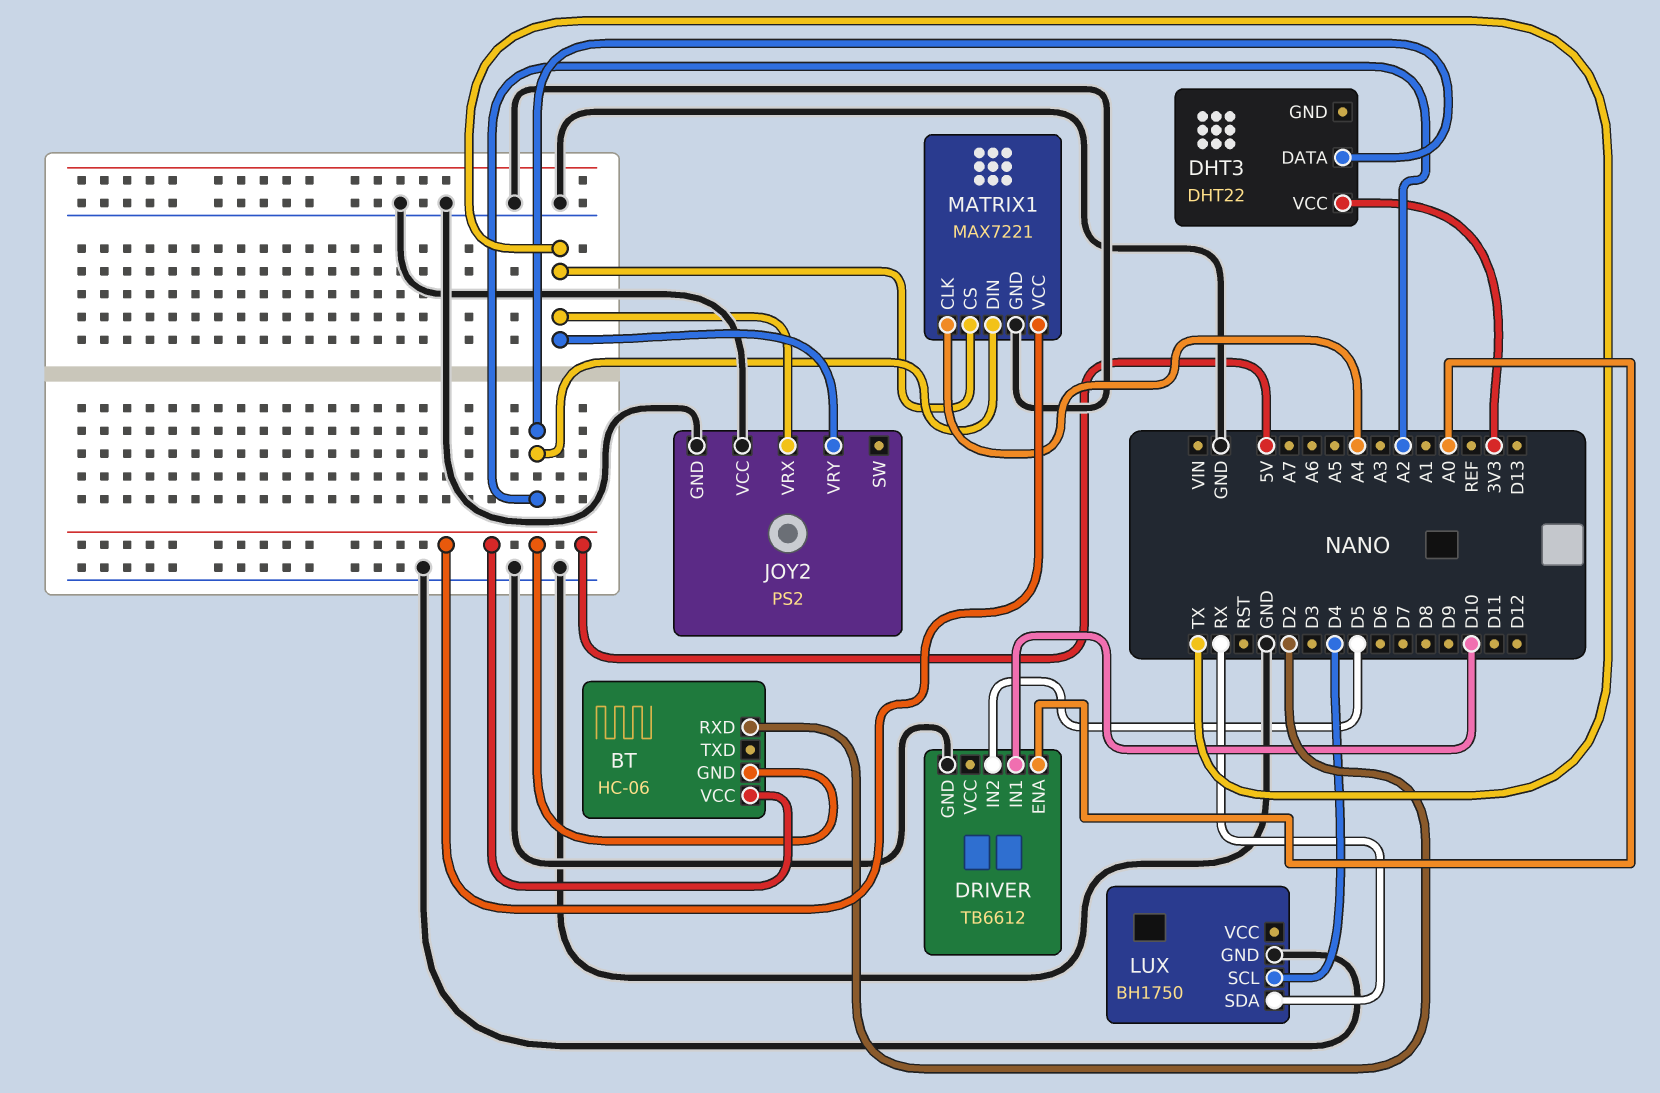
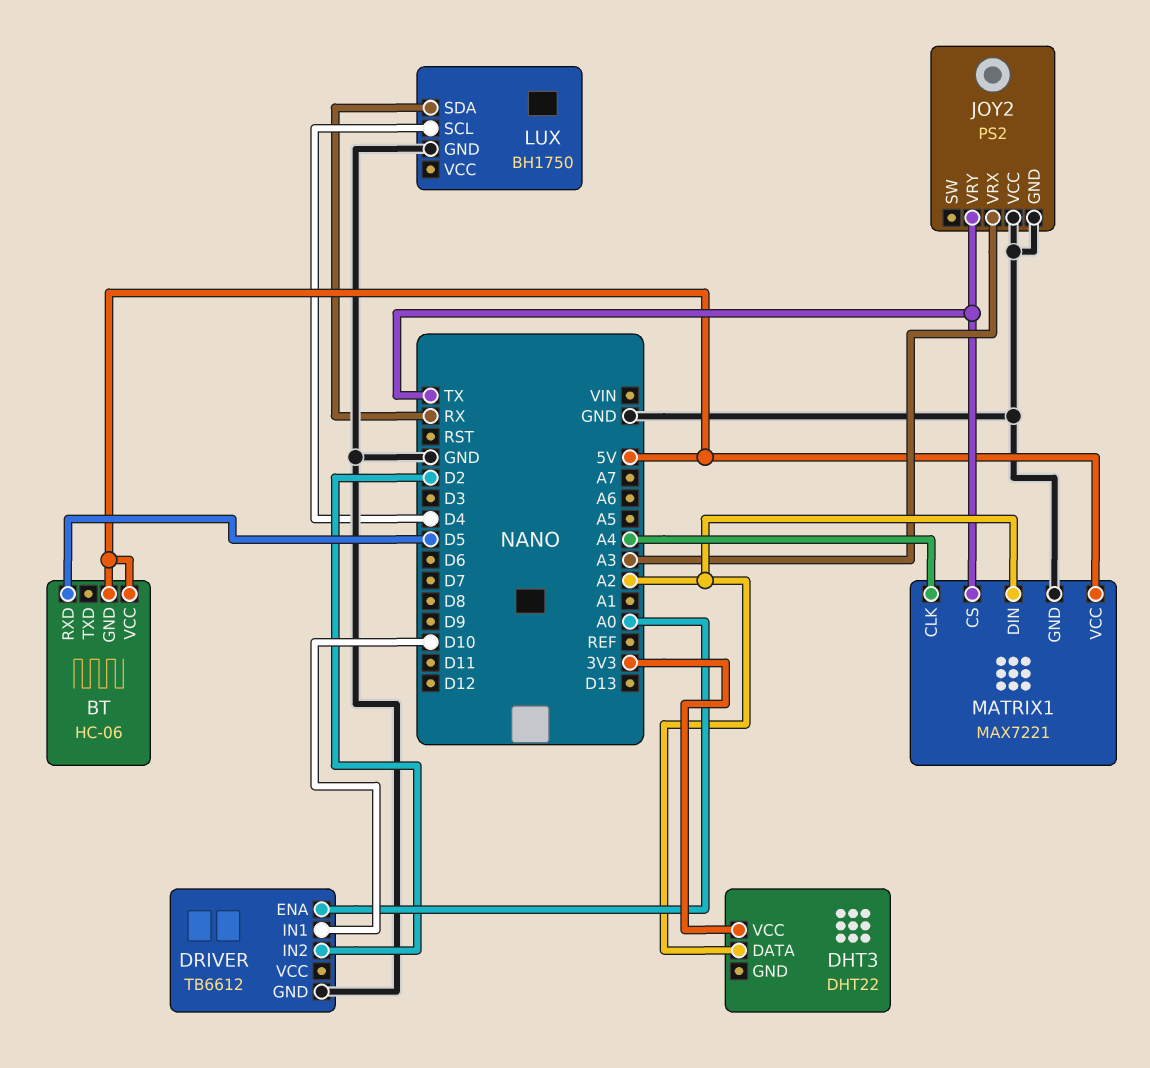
BT pin RXD: D2 -> D5
DRIVER pin IN2: D5 -> D2
JOY2 pin VRX: TX -> A3

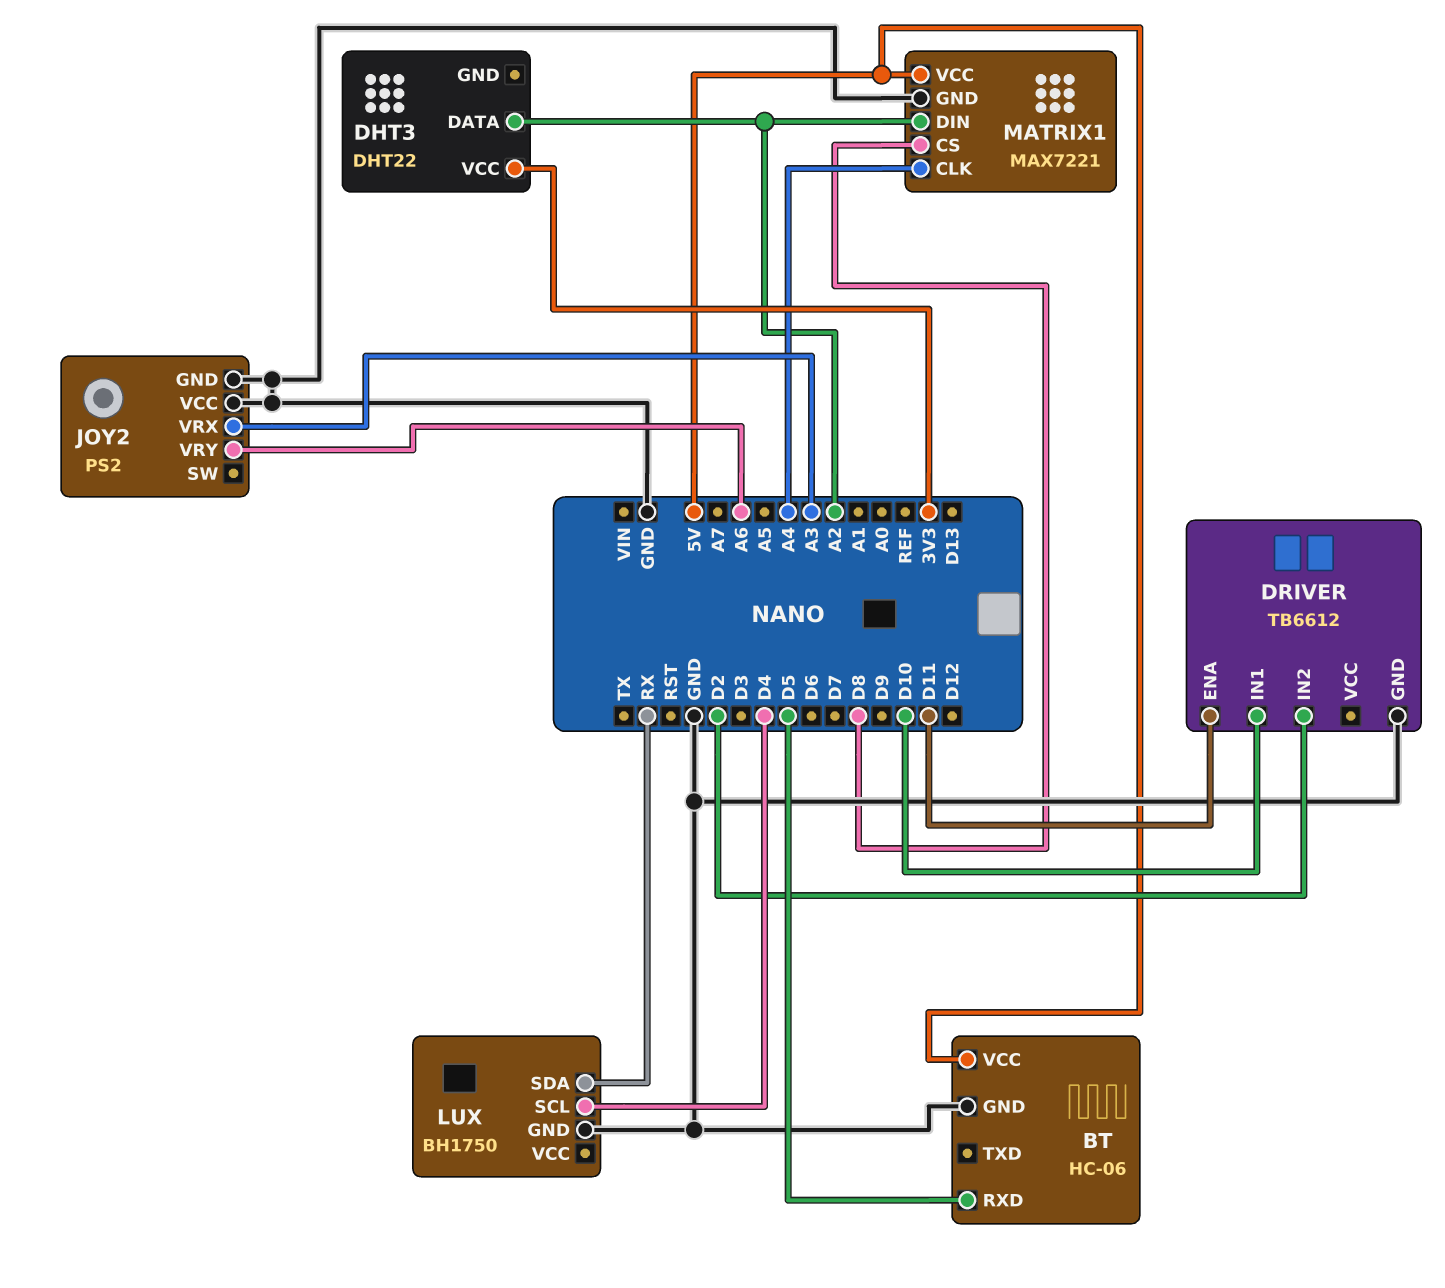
BT pin GND: 5V -> GND
DRIVER pin ENA: A0 -> D11
JOY2 pin VRY: TX -> A6
MATRIX1 pin CS: TX -> D8

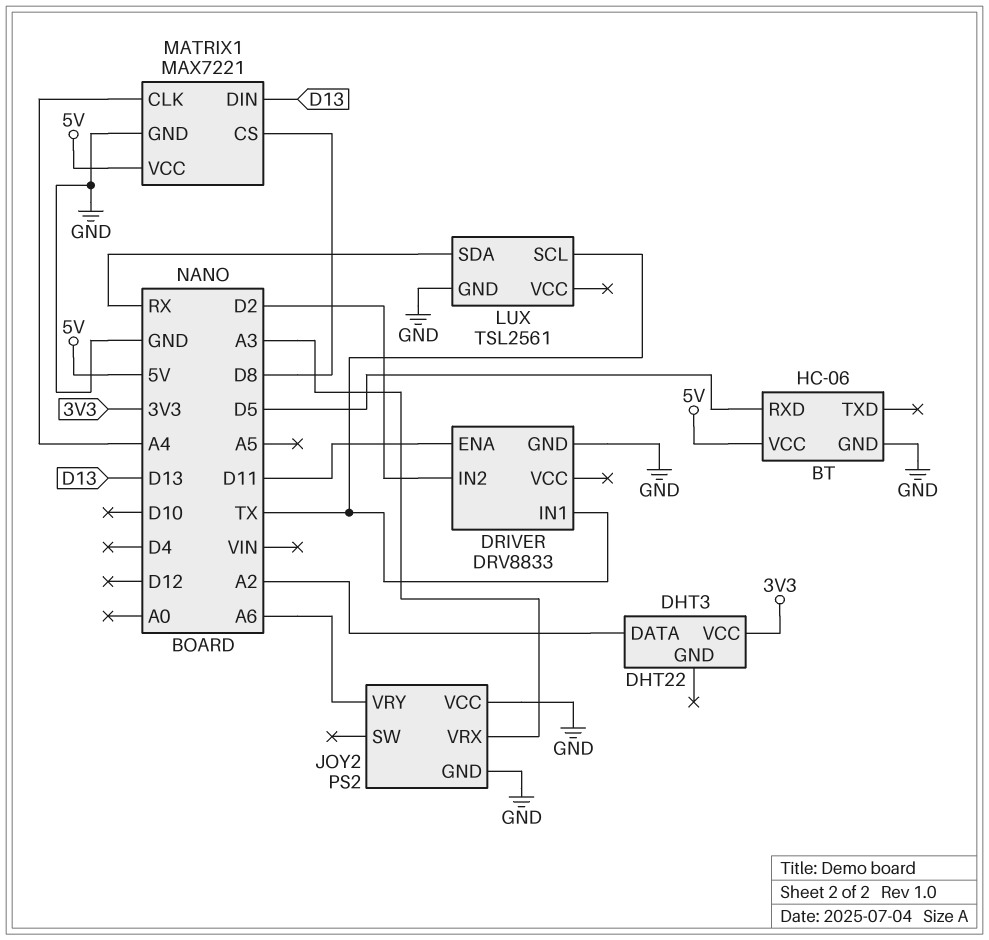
DRIVER: TB6612 -> DRV8833
DRIVER pin IN1: D10 -> TX
LUX: BH1750 -> TSL2561
LUX pin SCL: D4 -> TX
MATRIX1 pin DIN: A2 -> D13

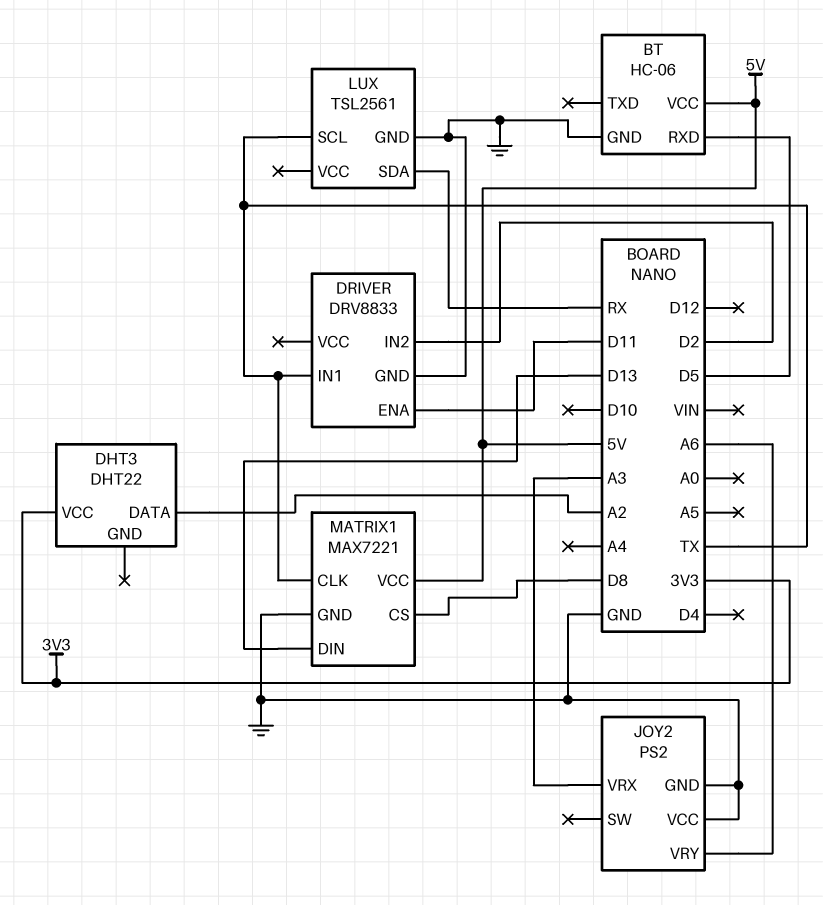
MATRIX1 pin CLK: A4 -> TX

